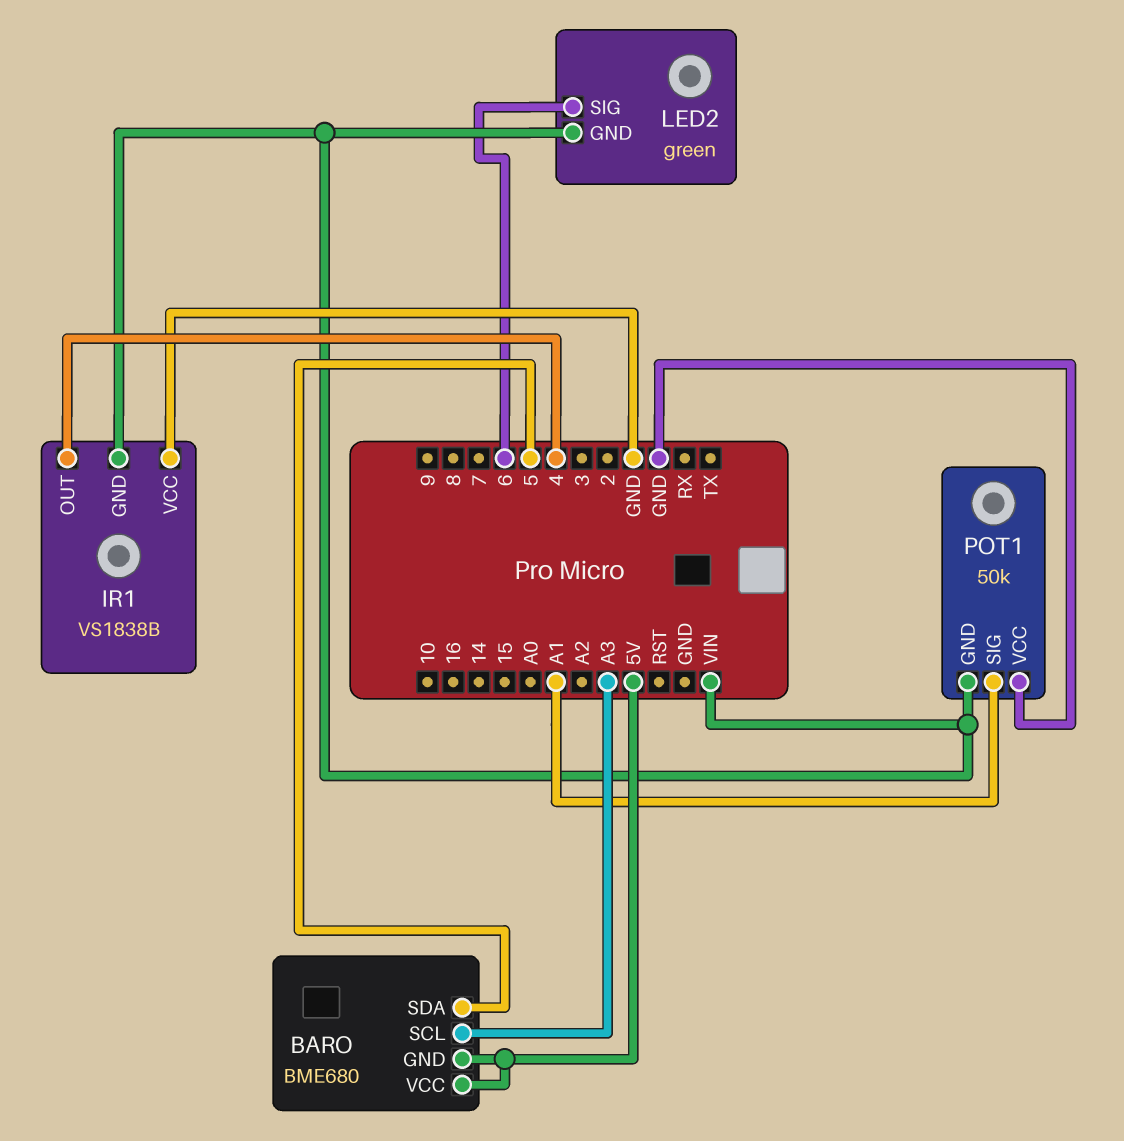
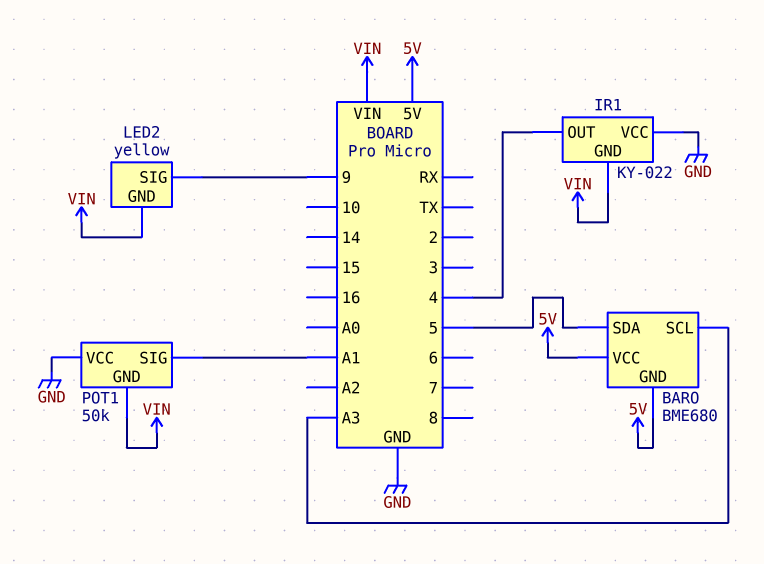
IR1: VS1838B -> KY-022
LED2: green -> yellow
LED2 pin SIG: 6 -> 9

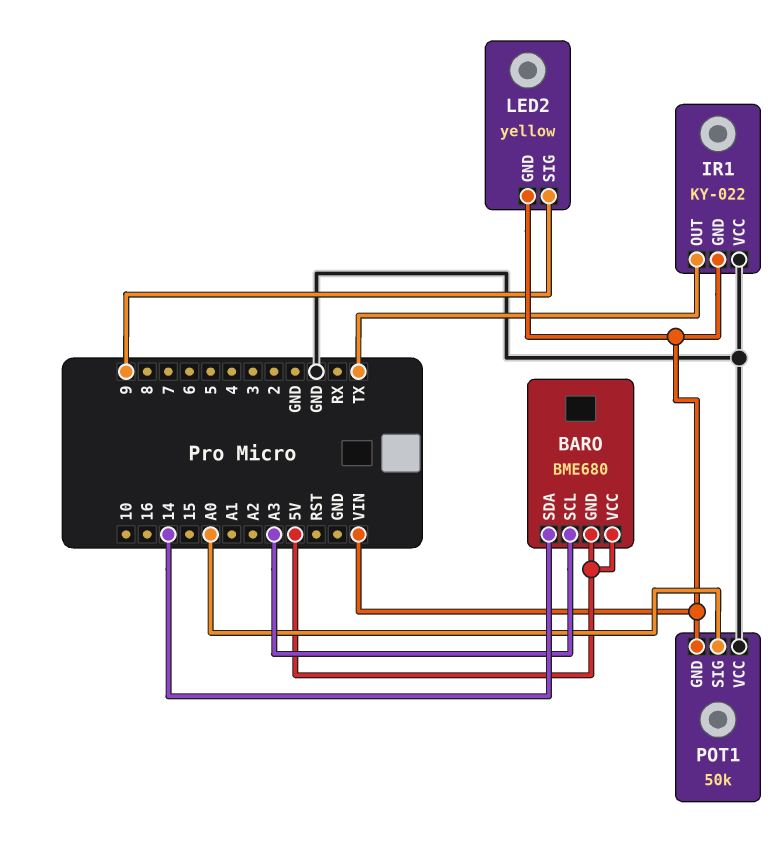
BARO pin SDA: 5 -> 14
IR1 pin OUT: 4 -> TX
POT1 pin SIG: A1 -> A0

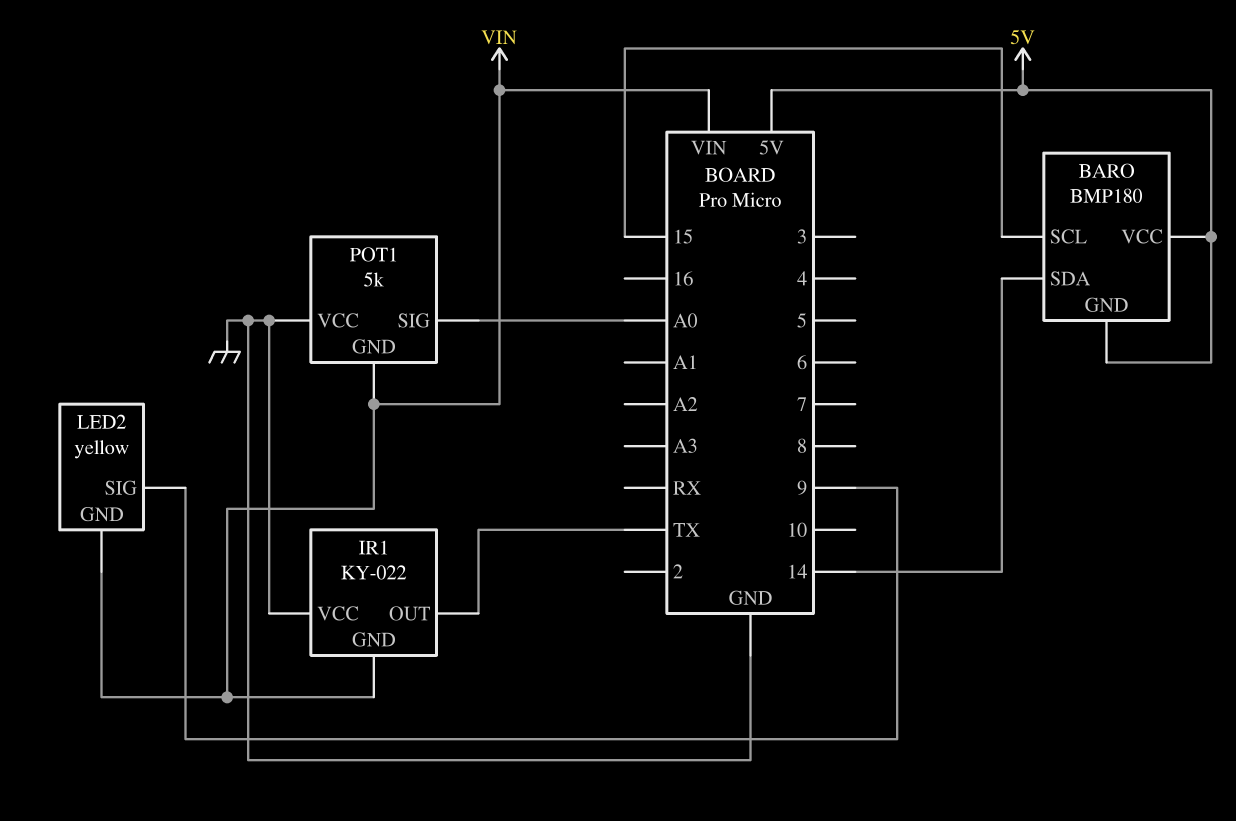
BARO: BME680 -> BMP180
BARO pin SCL: A3 -> 15
POT1: 50k -> 5k

